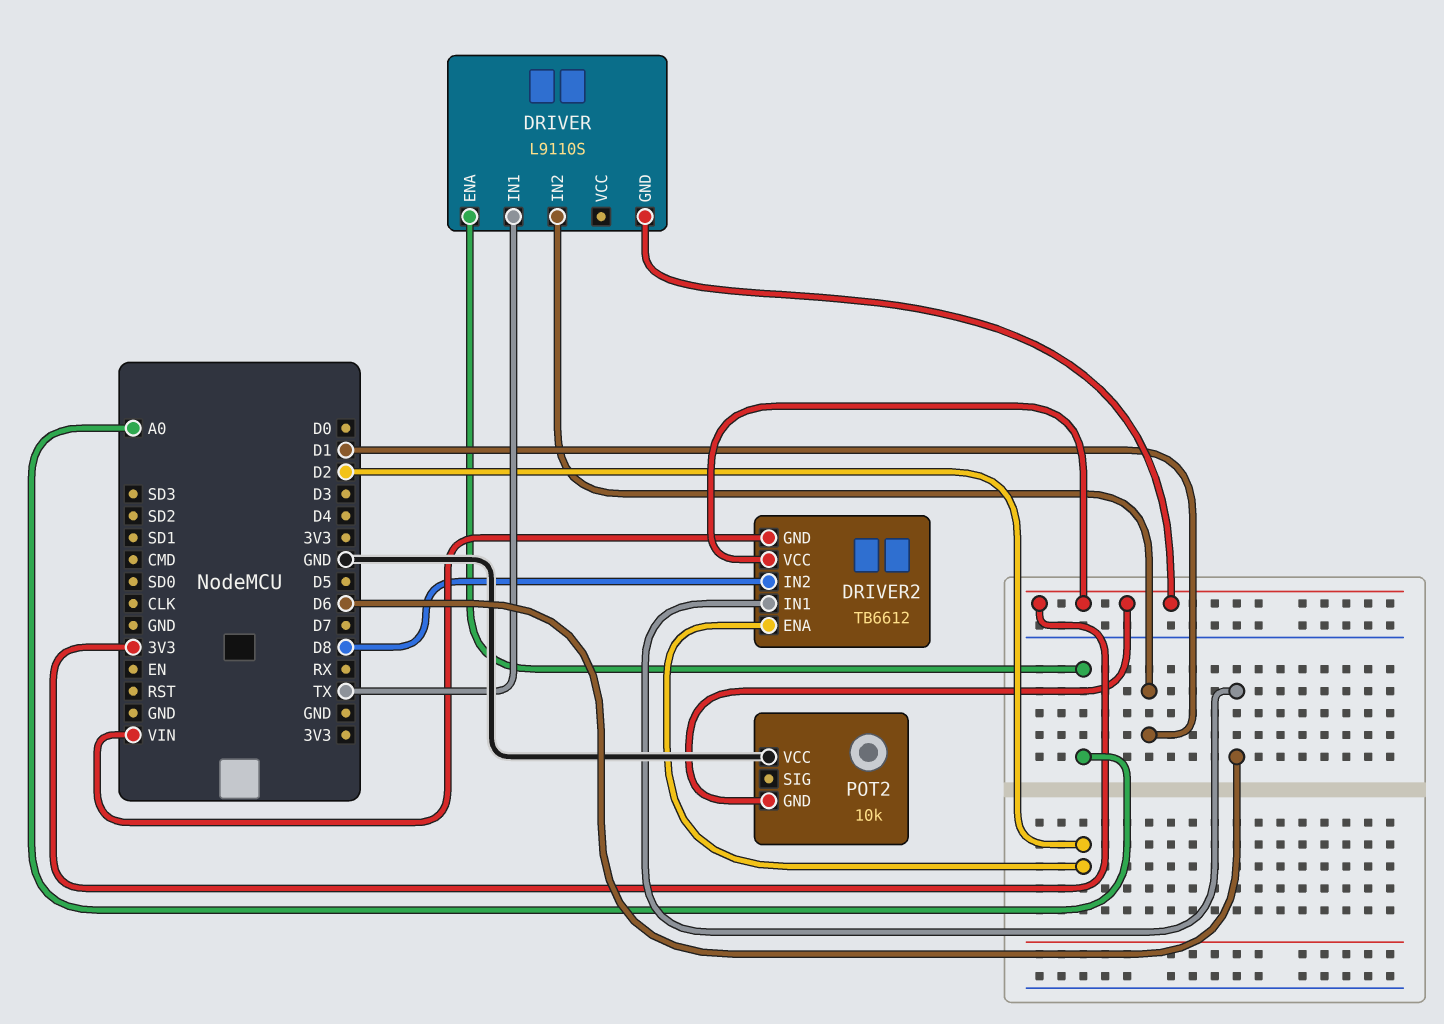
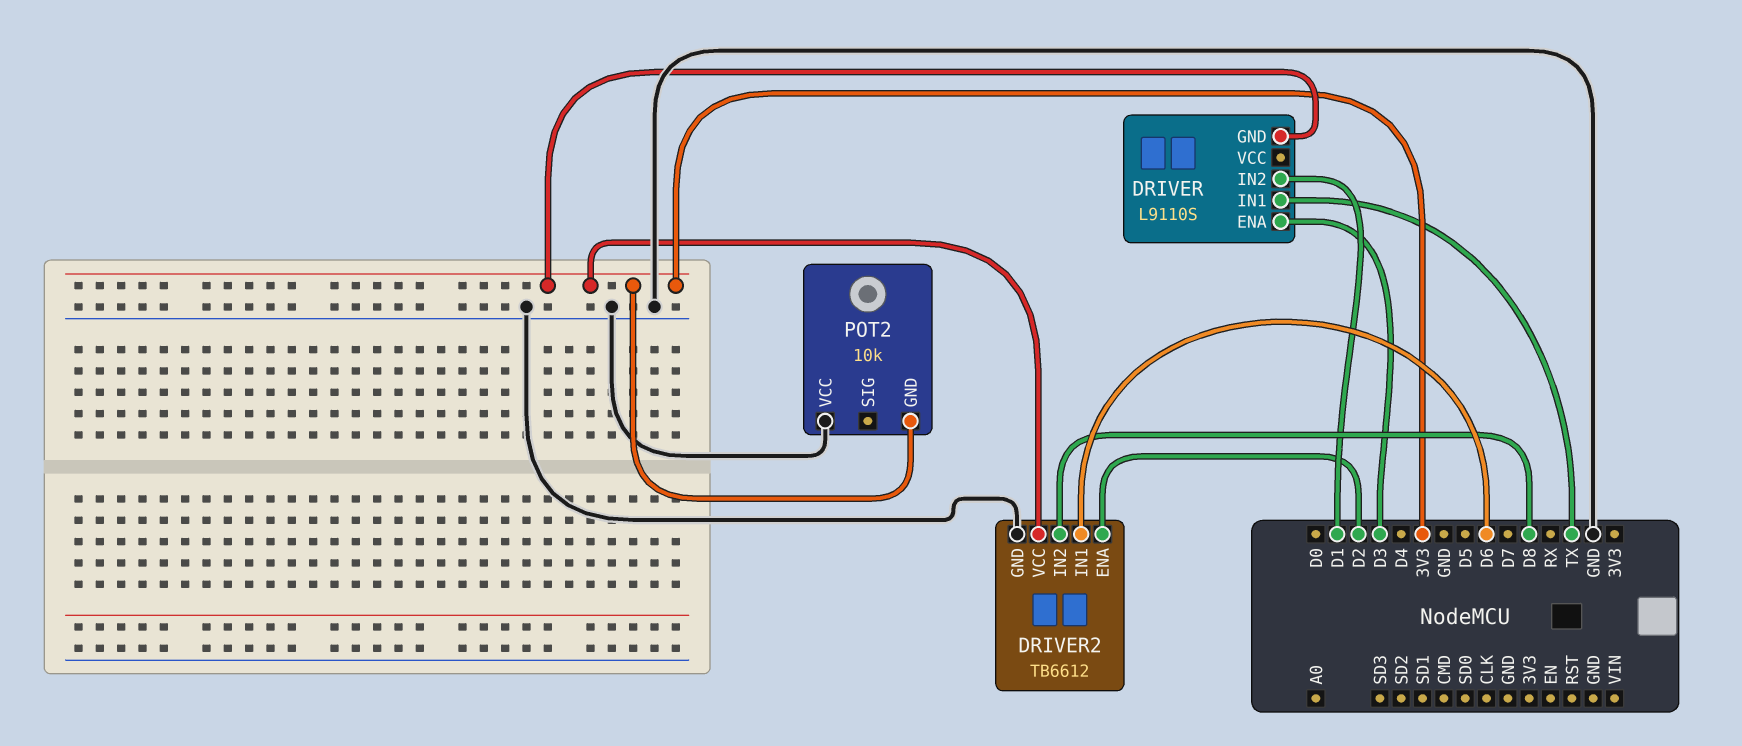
DRIVER pin ENA: A0 -> D3
DRIVER2 pin GND: VIN -> GND

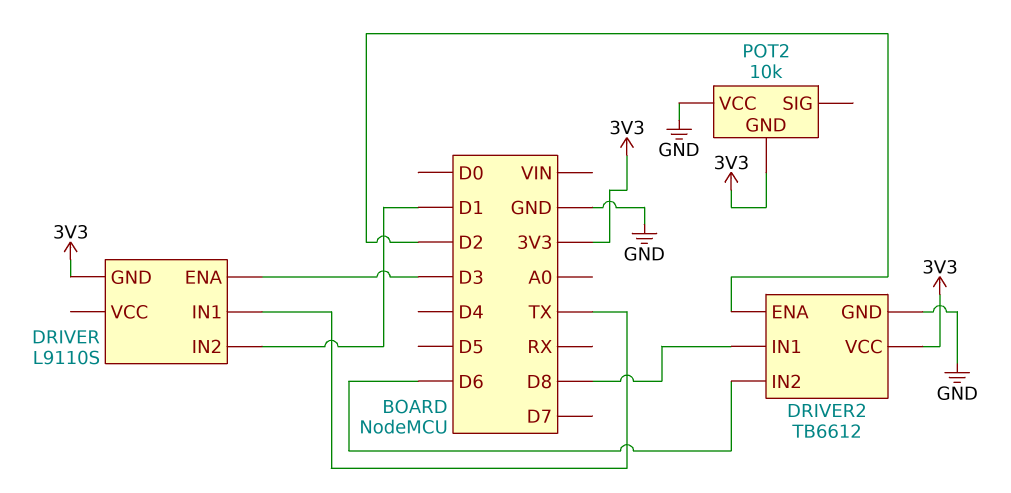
DRIVER2 pin IN1: D6 -> D8
DRIVER2 pin IN2: D8 -> D6

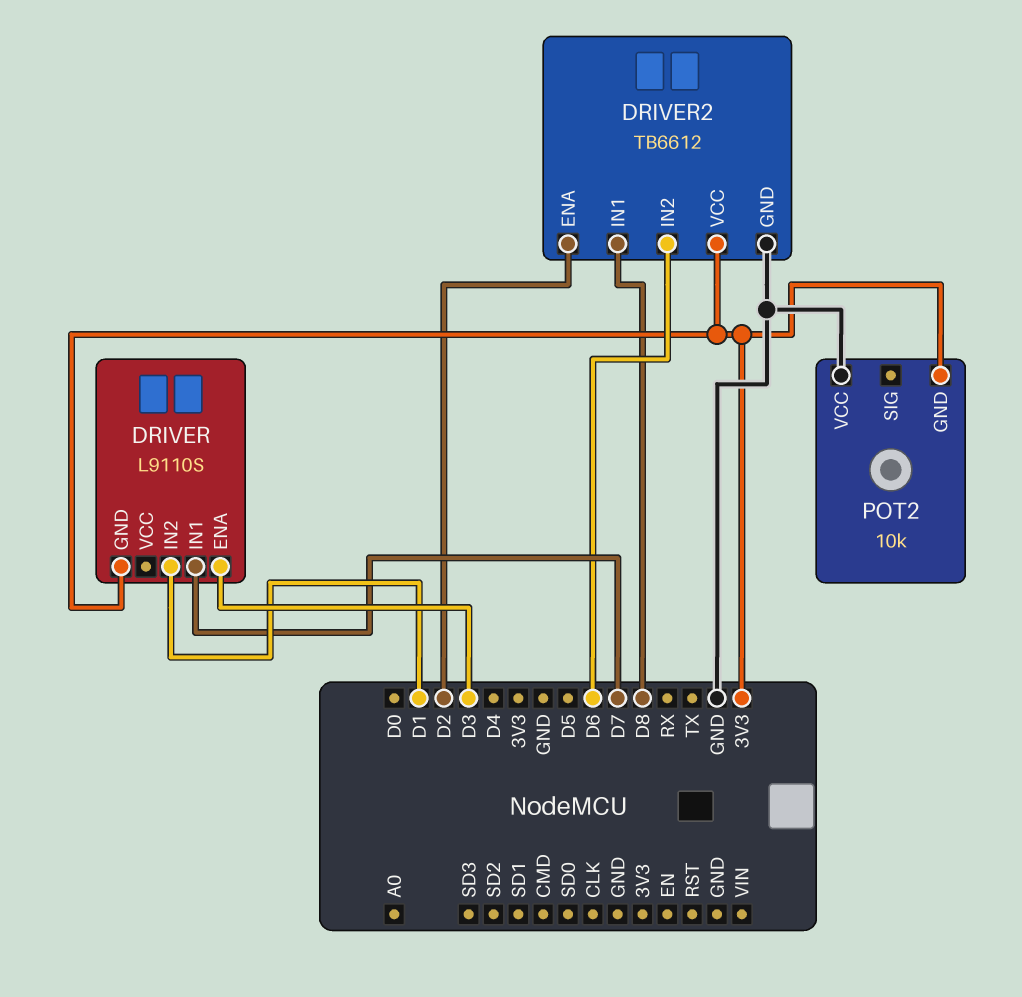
DRIVER pin IN1: TX -> D7

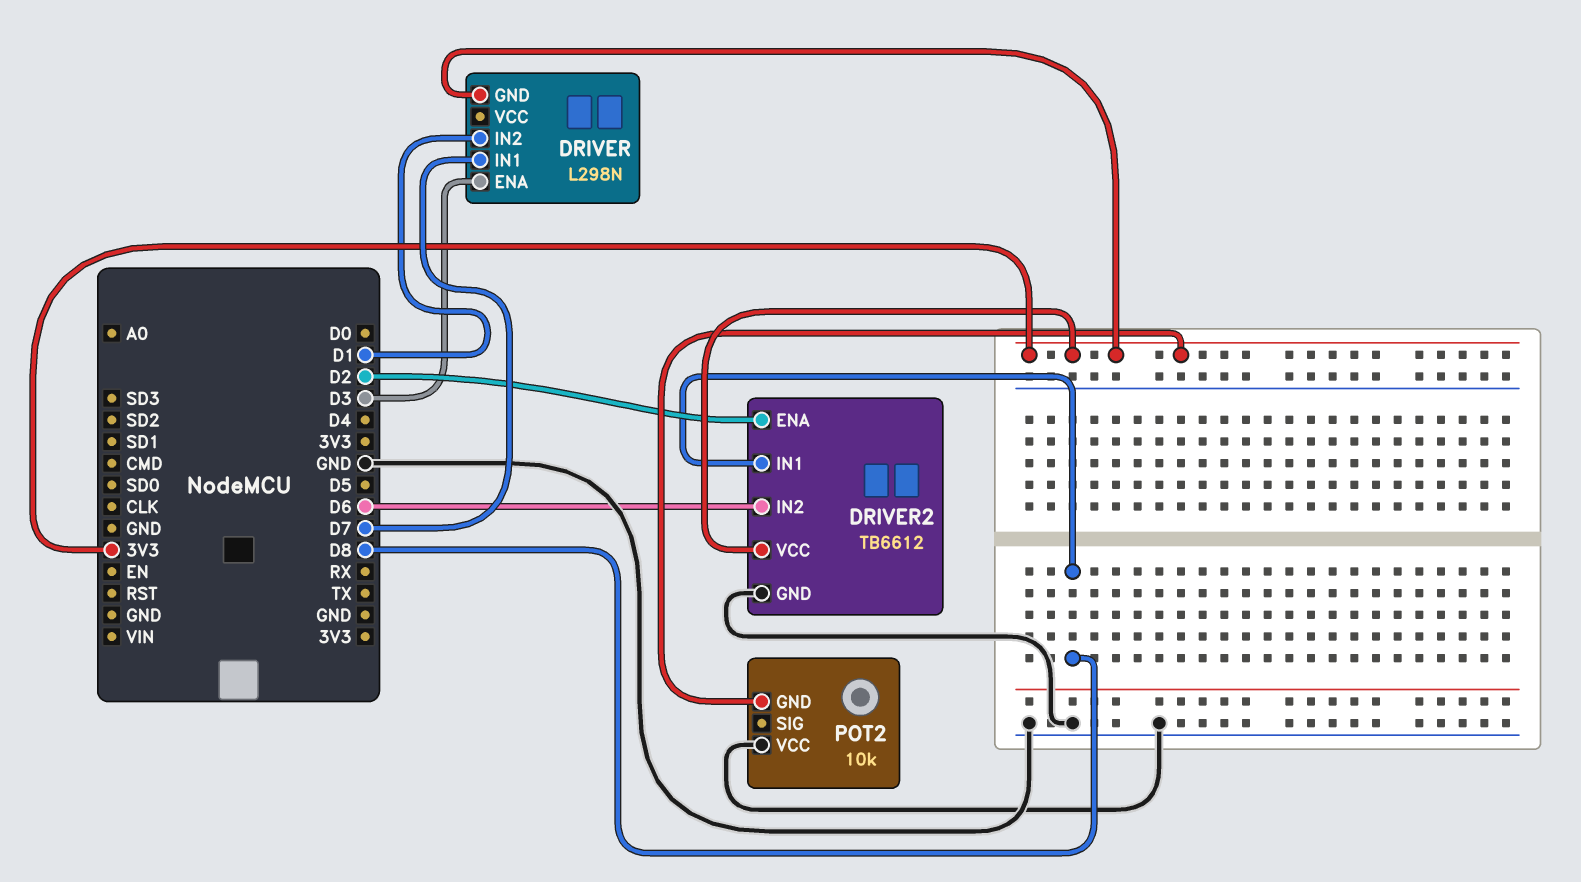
DRIVER: L9110S -> L298N

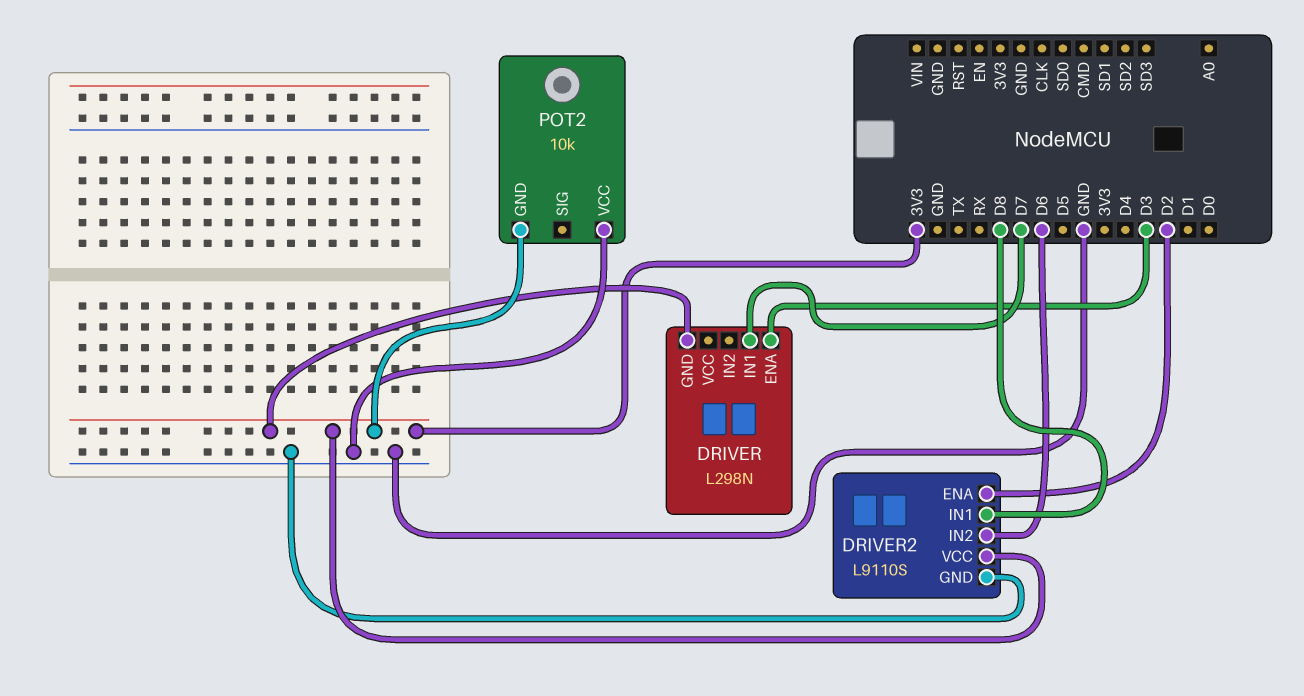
DRIVER pin IN2: D1 -> none
DRIVER2: TB6612 -> L9110S

